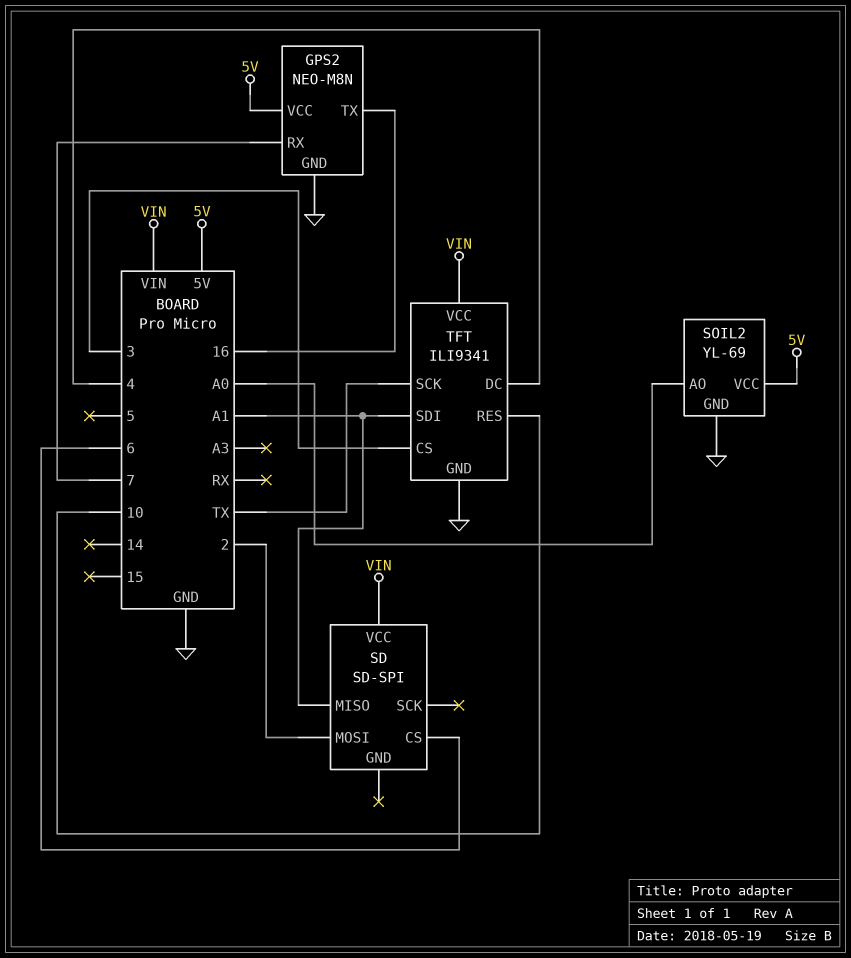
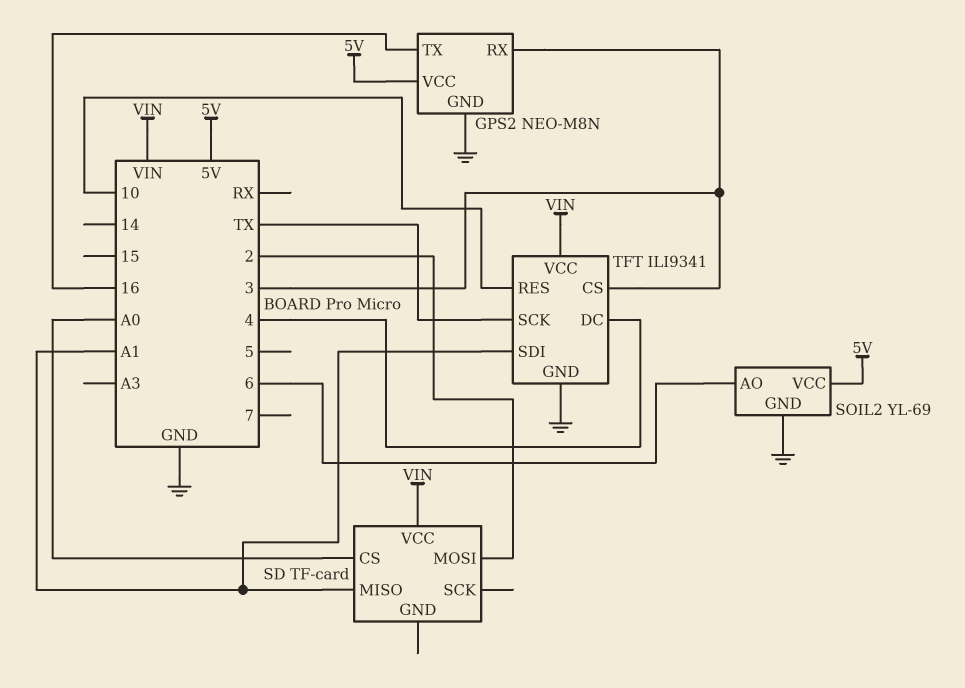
GPS2 pin RX: 7 -> 3
SD: SD-SPI -> TF-card
SD pin CS: 6 -> A0
SOIL2 pin AO: A0 -> 6

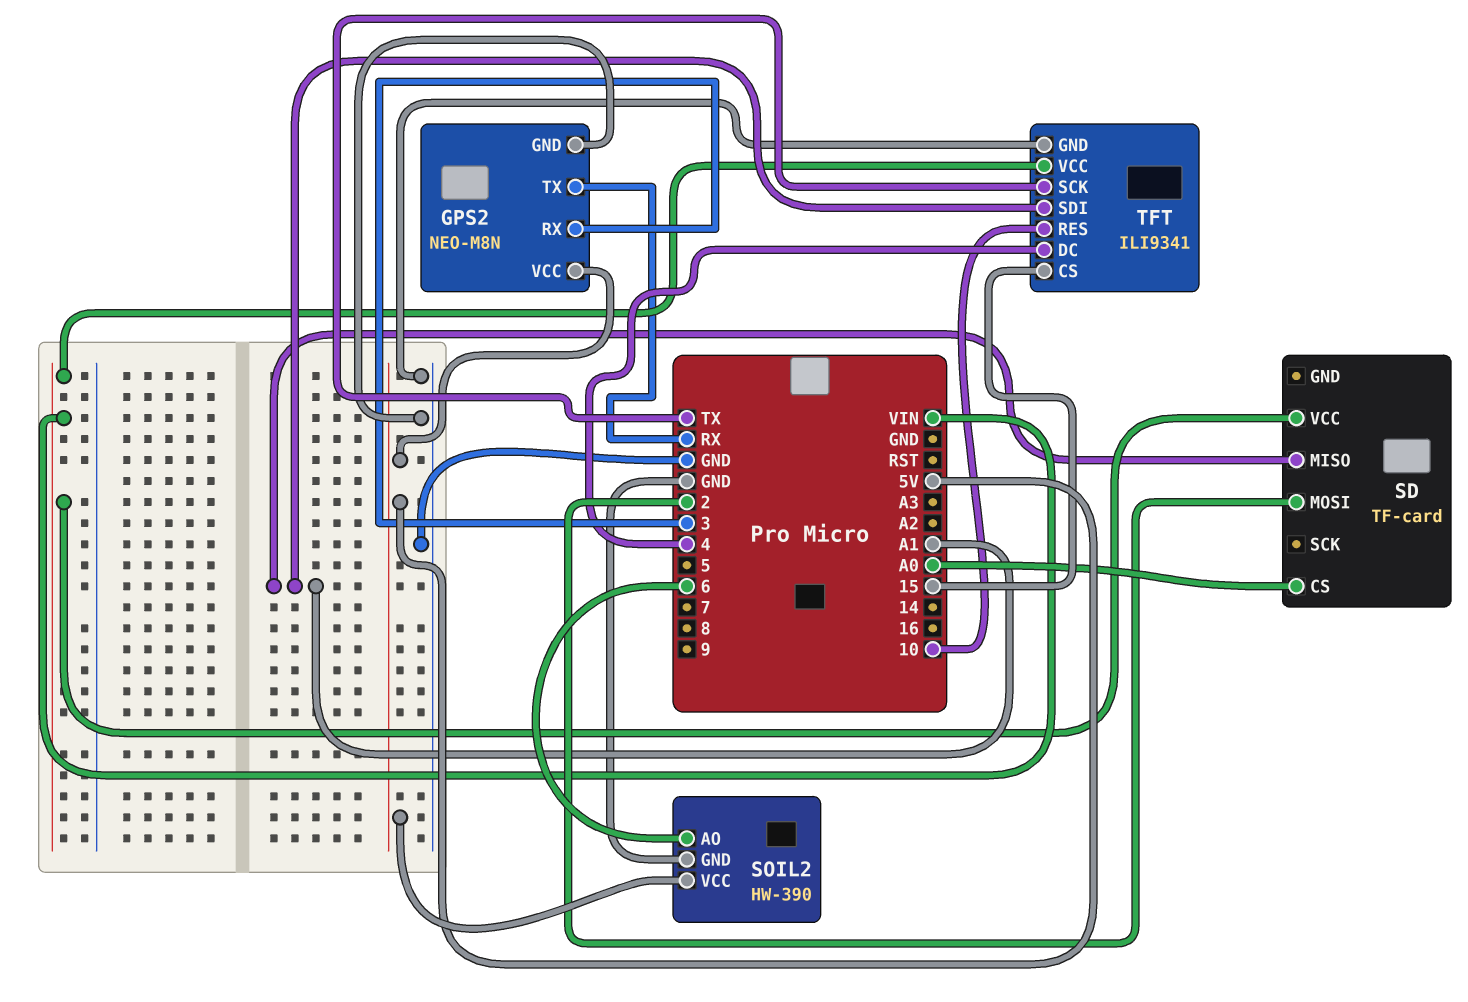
GPS2 pin TX: 16 -> RX
SOIL2: YL-69 -> HW-390
TFT pin CS: 3 -> 15

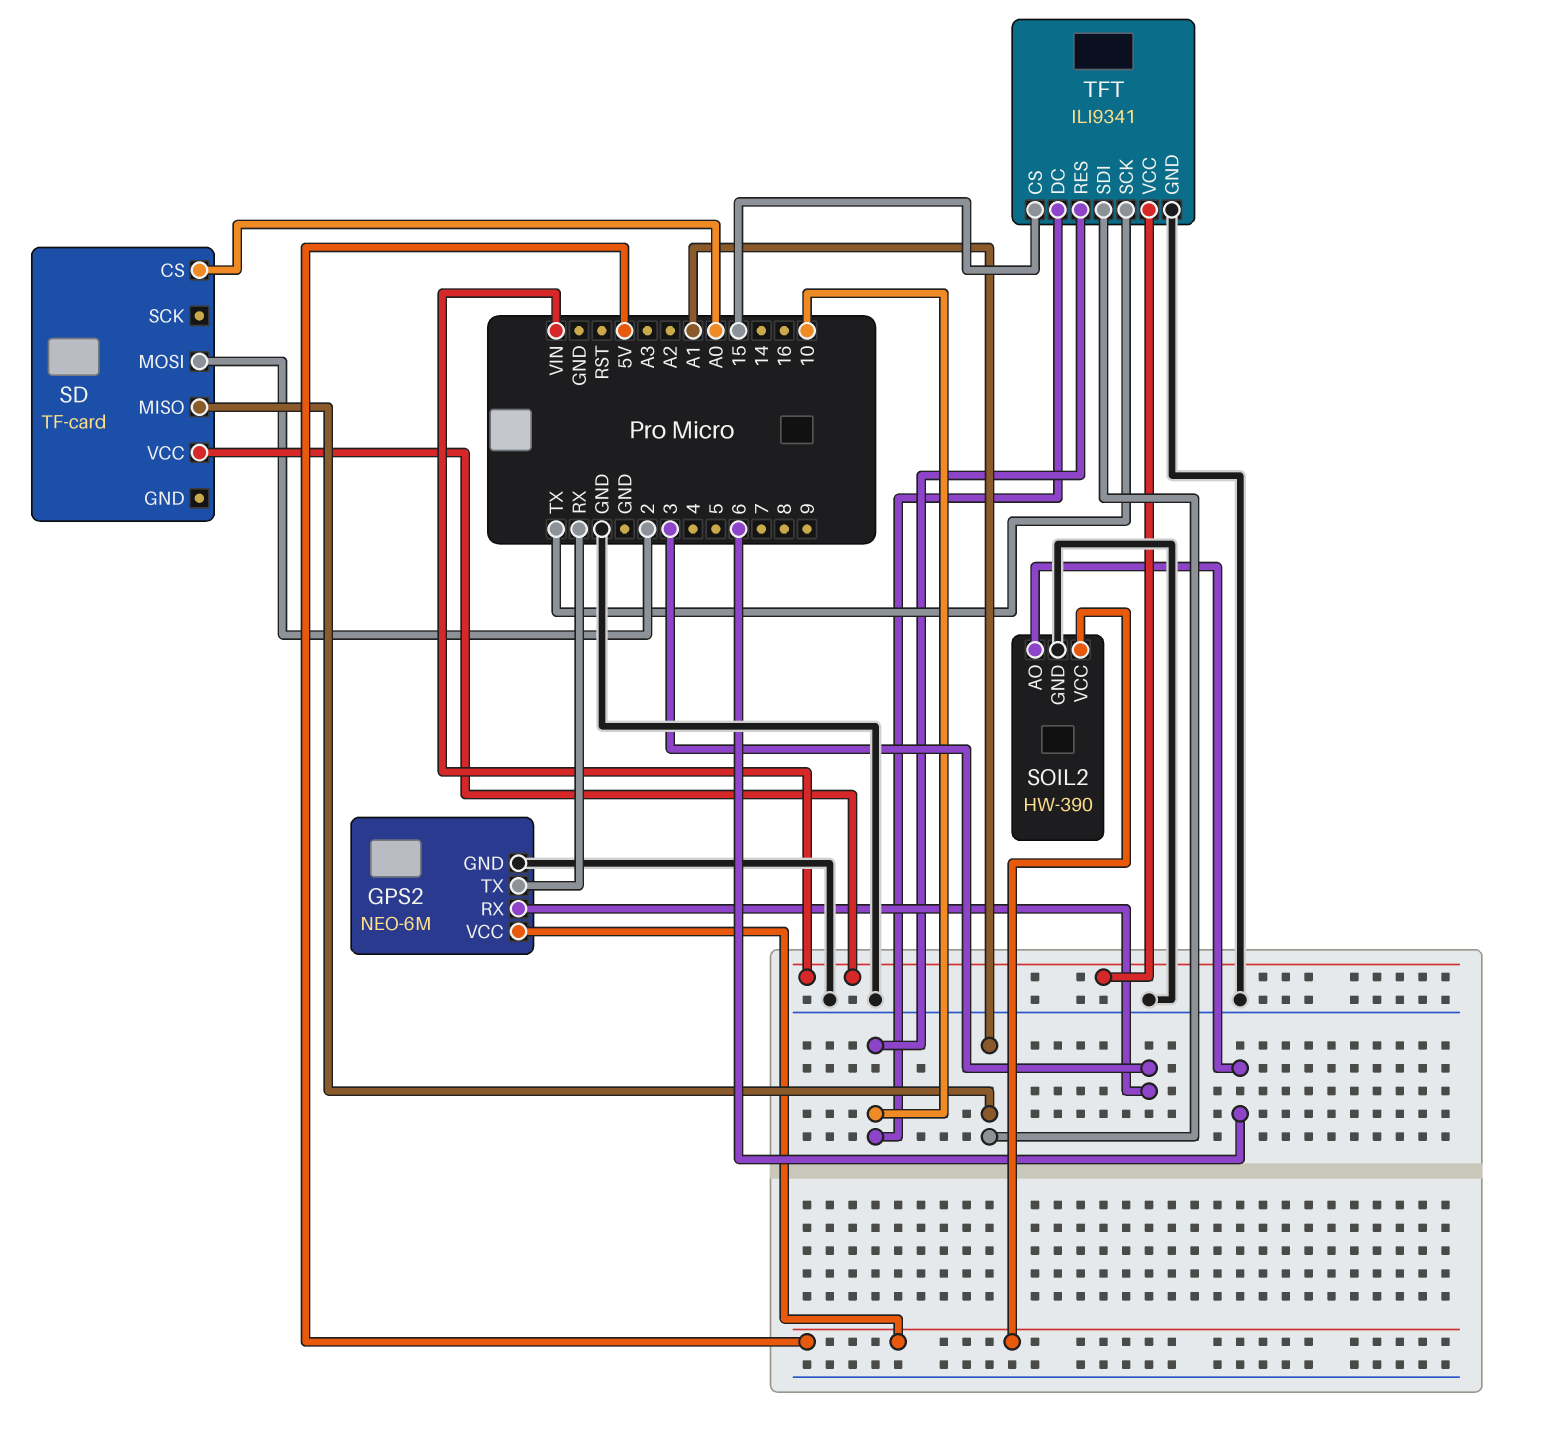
GPS2: NEO-M8N -> NEO-6M
TFT pin DC: 4 -> 10

